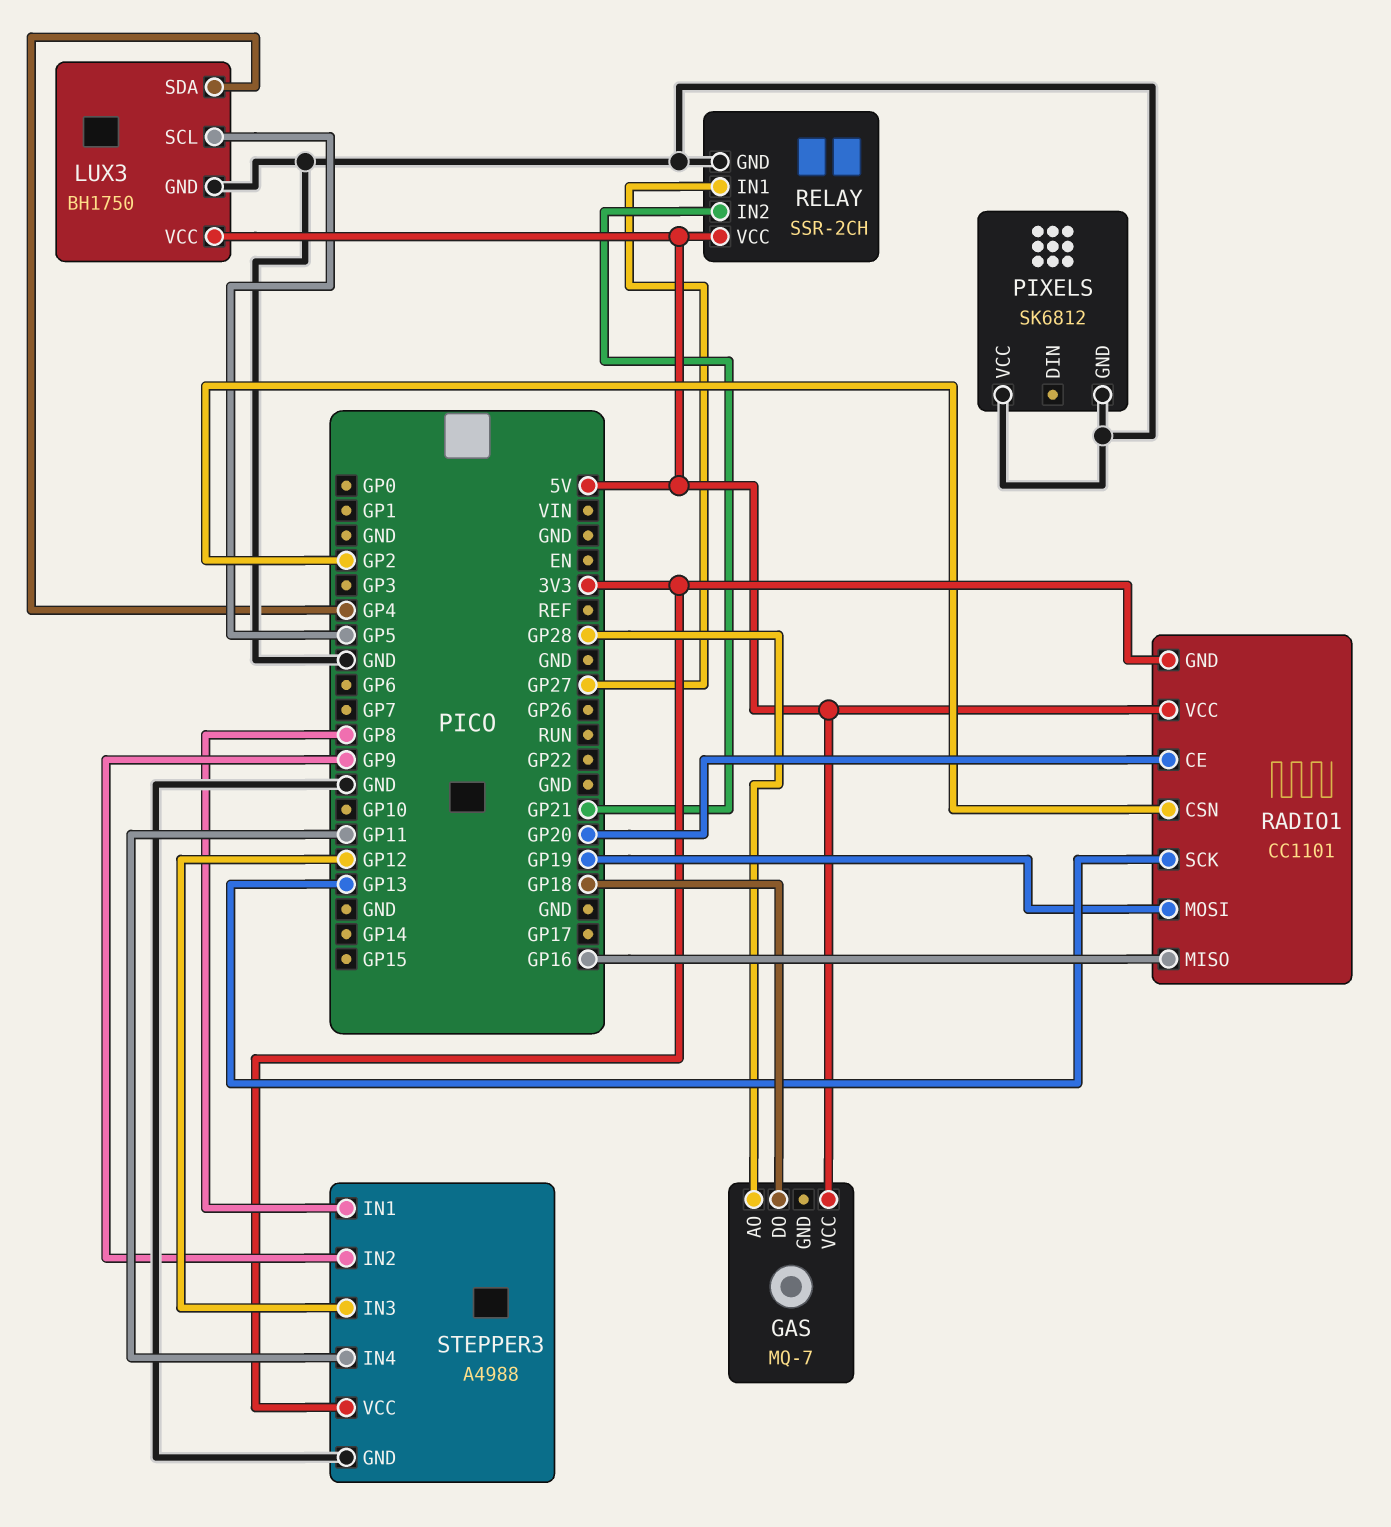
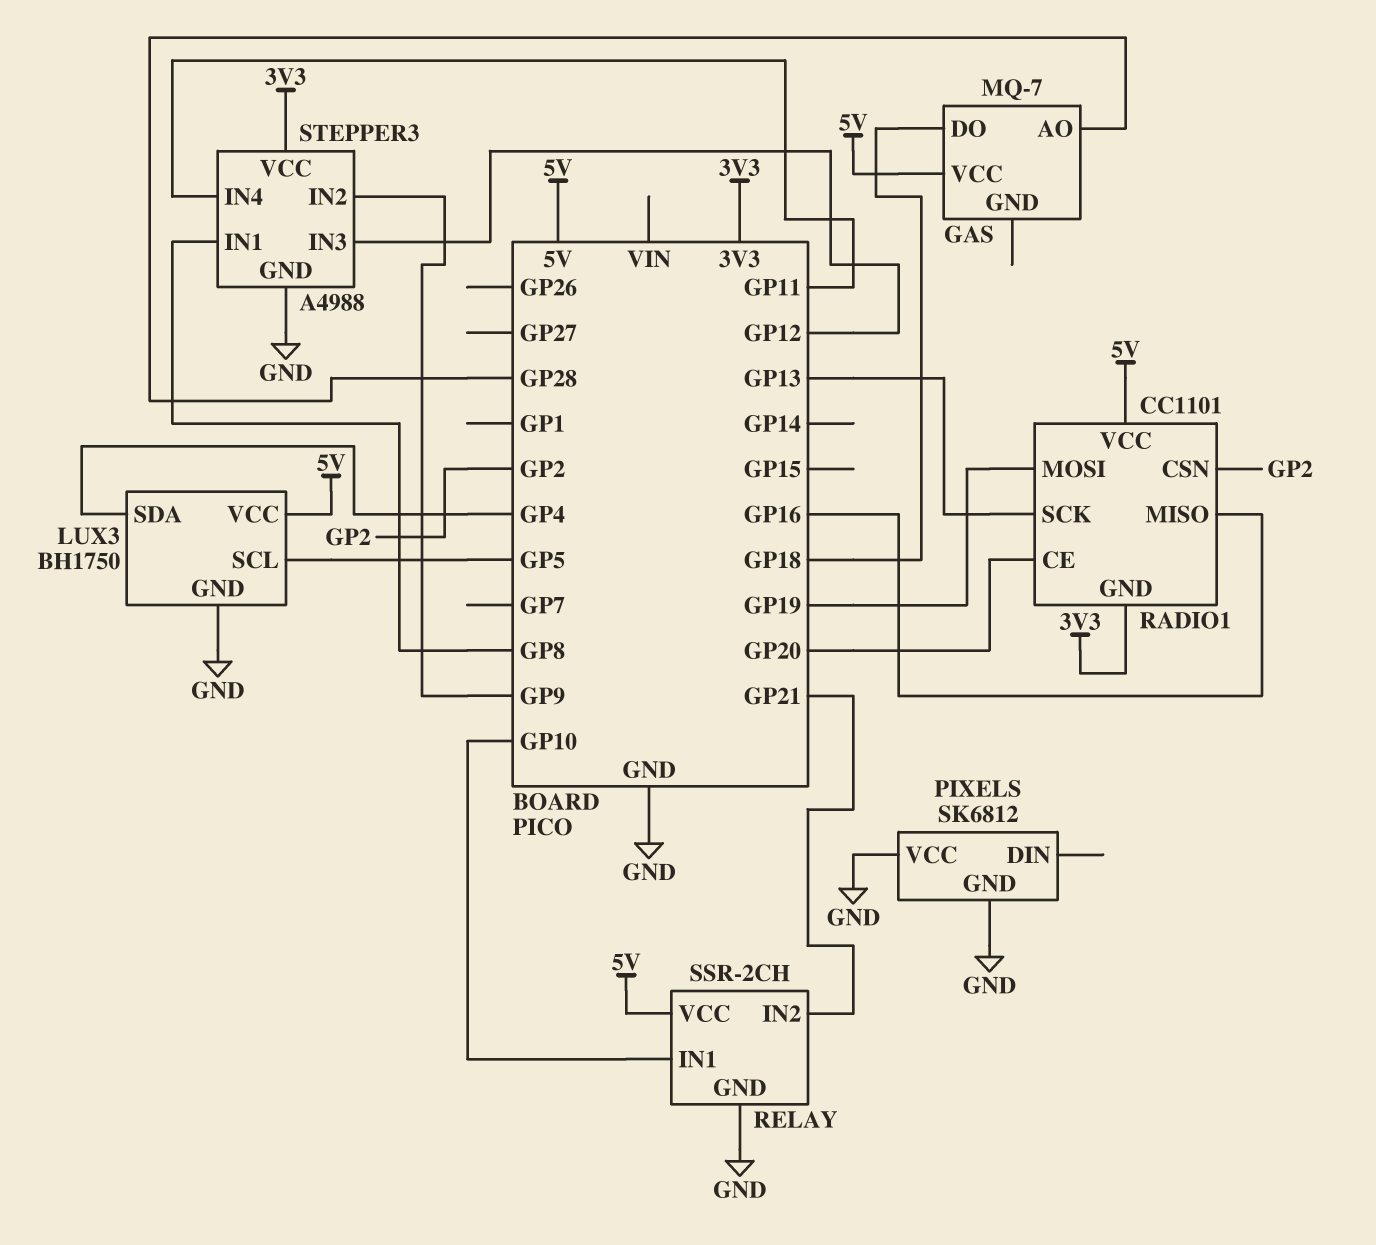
RELAY pin IN1: GP27 -> GP10

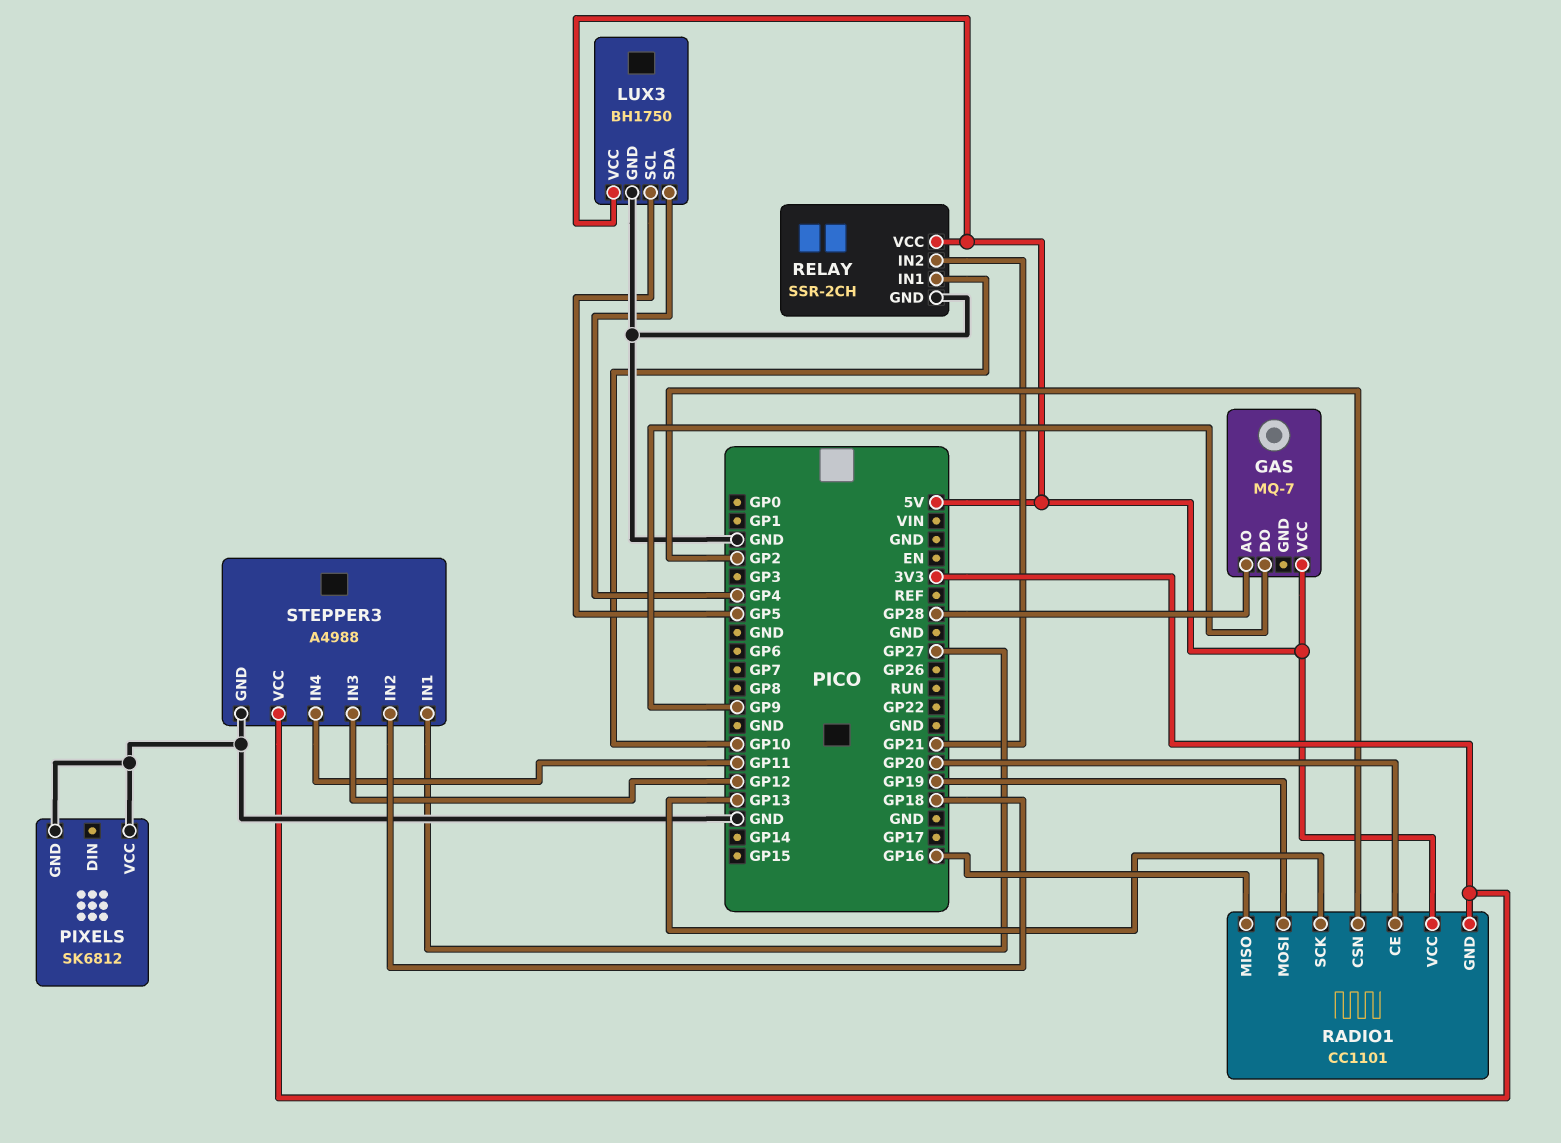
GAS pin DO: GP18 -> GP9
STEPPER3 pin IN1: GP8 -> GP27
STEPPER3 pin IN2: GP9 -> GP18

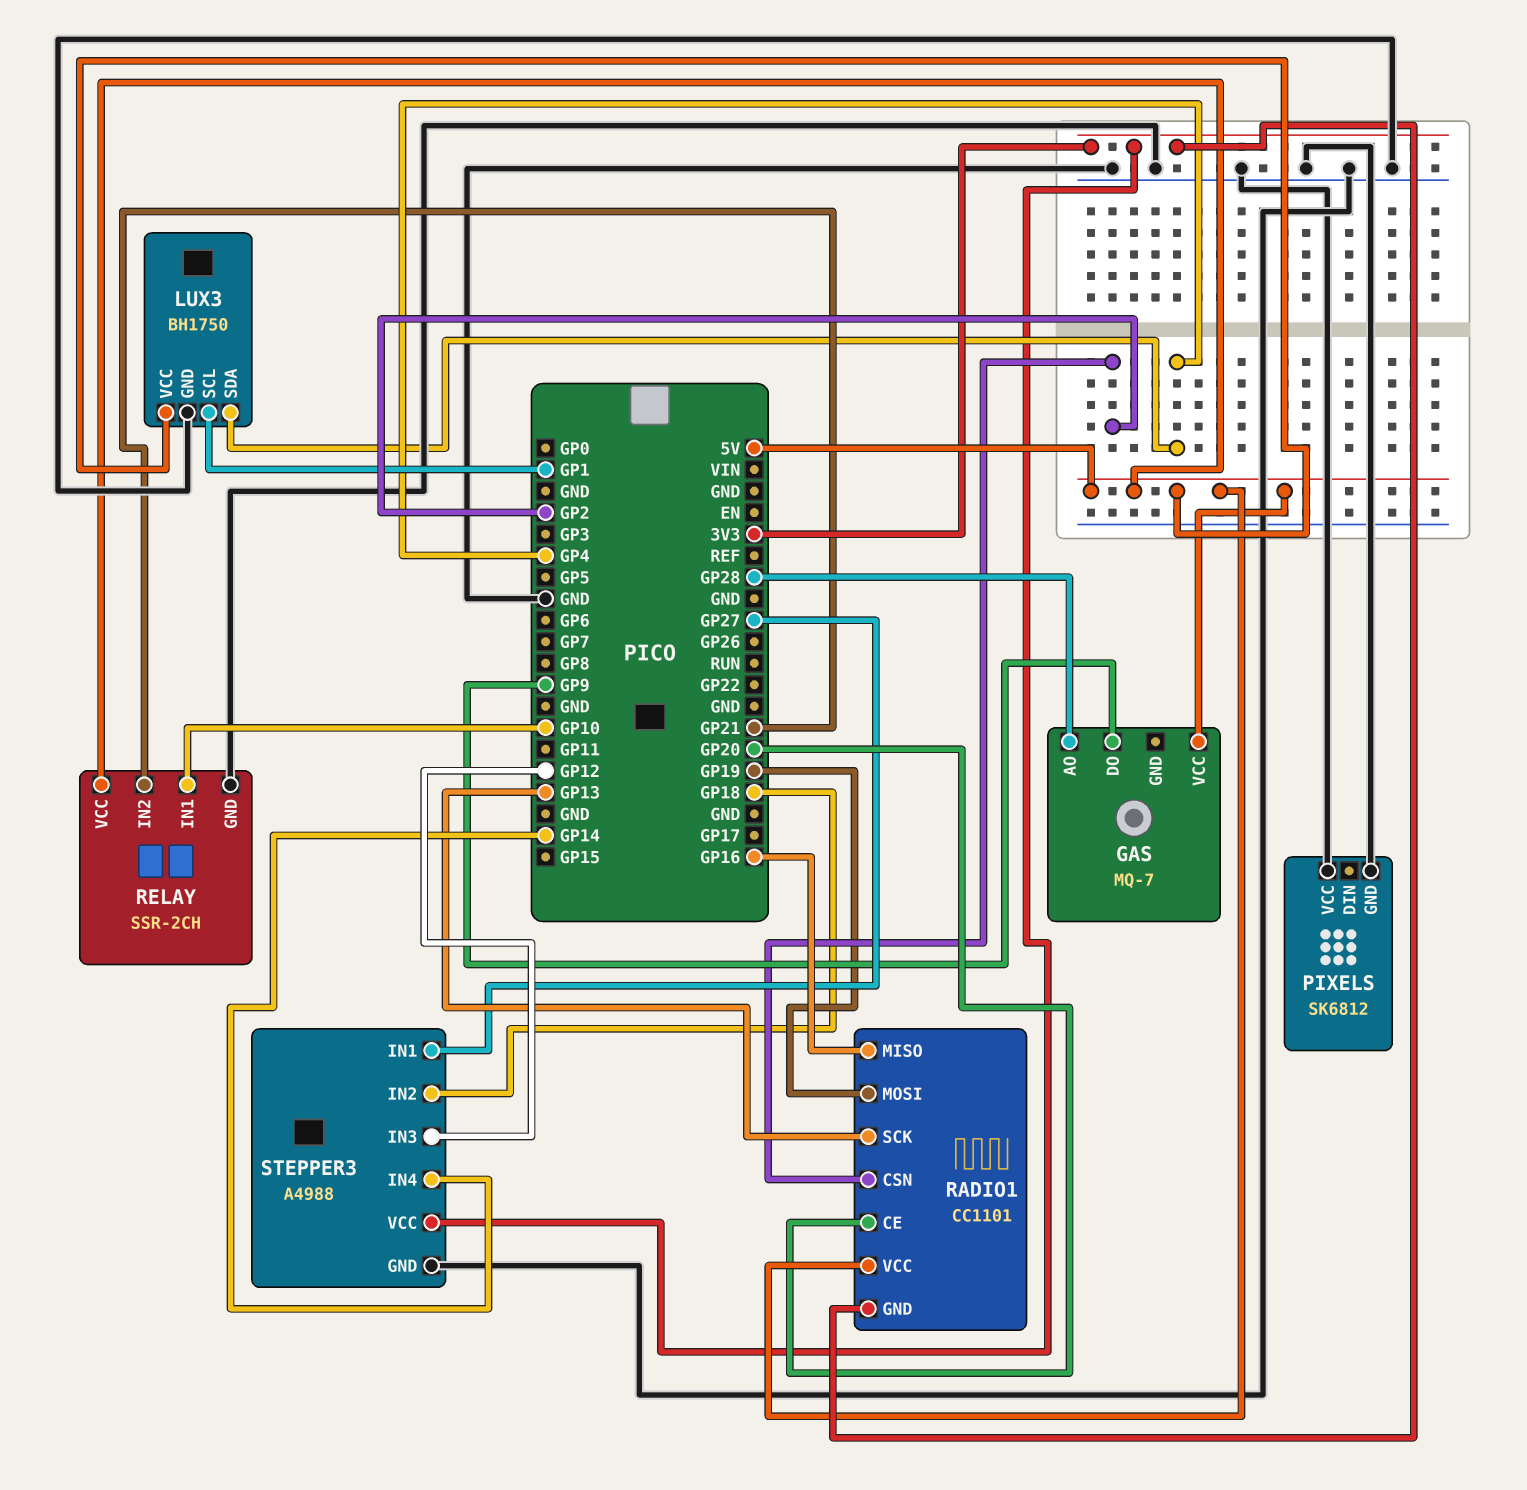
LUX3 pin SCL: GP5 -> GP1
STEPPER3 pin IN4: GP11 -> GP14

